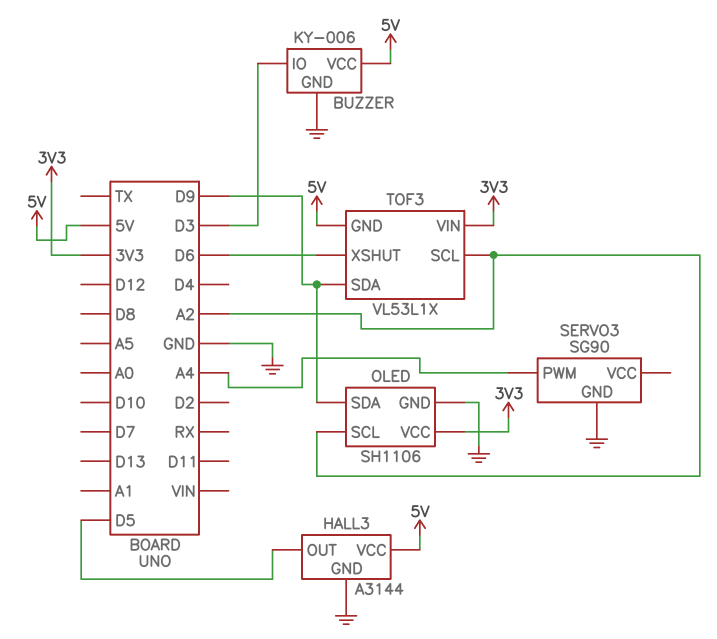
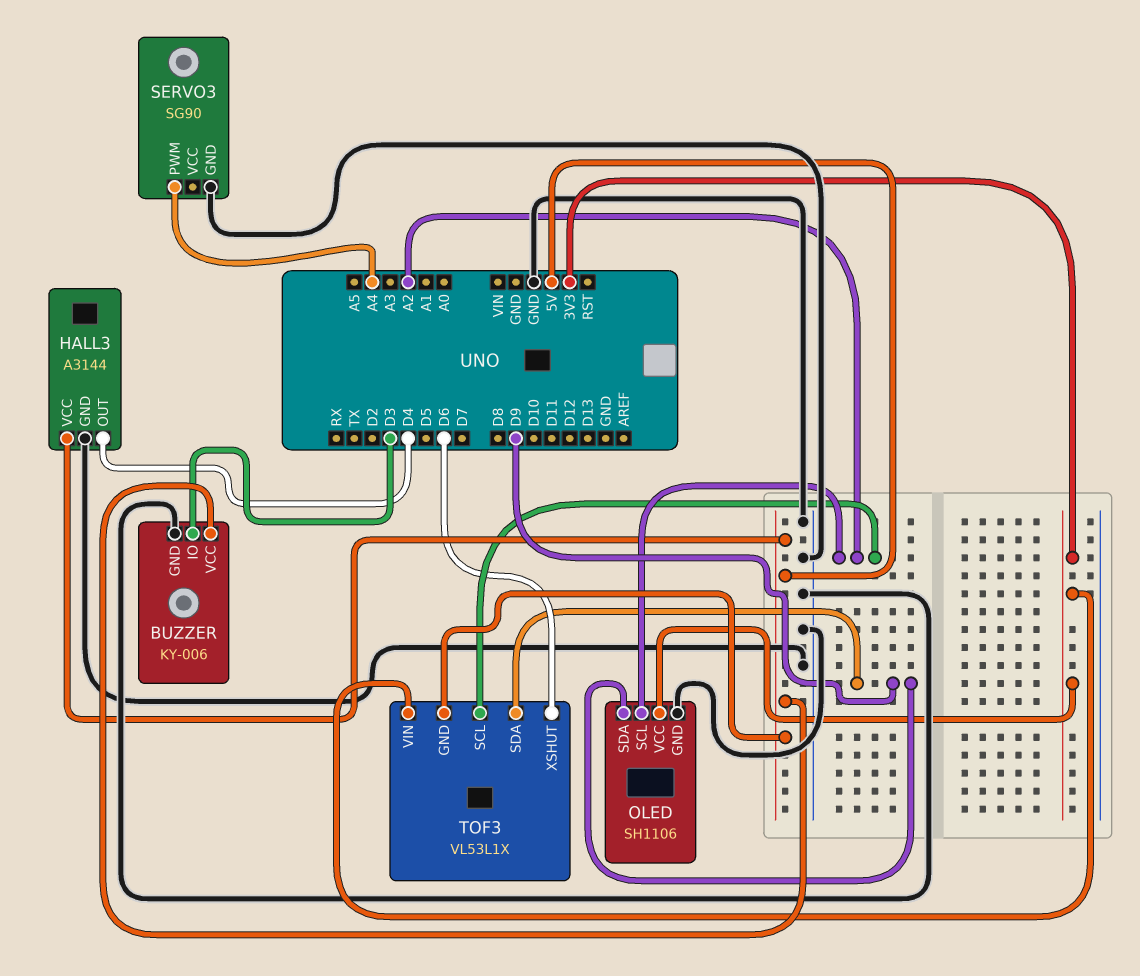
HALL3 pin OUT: D5 -> D4

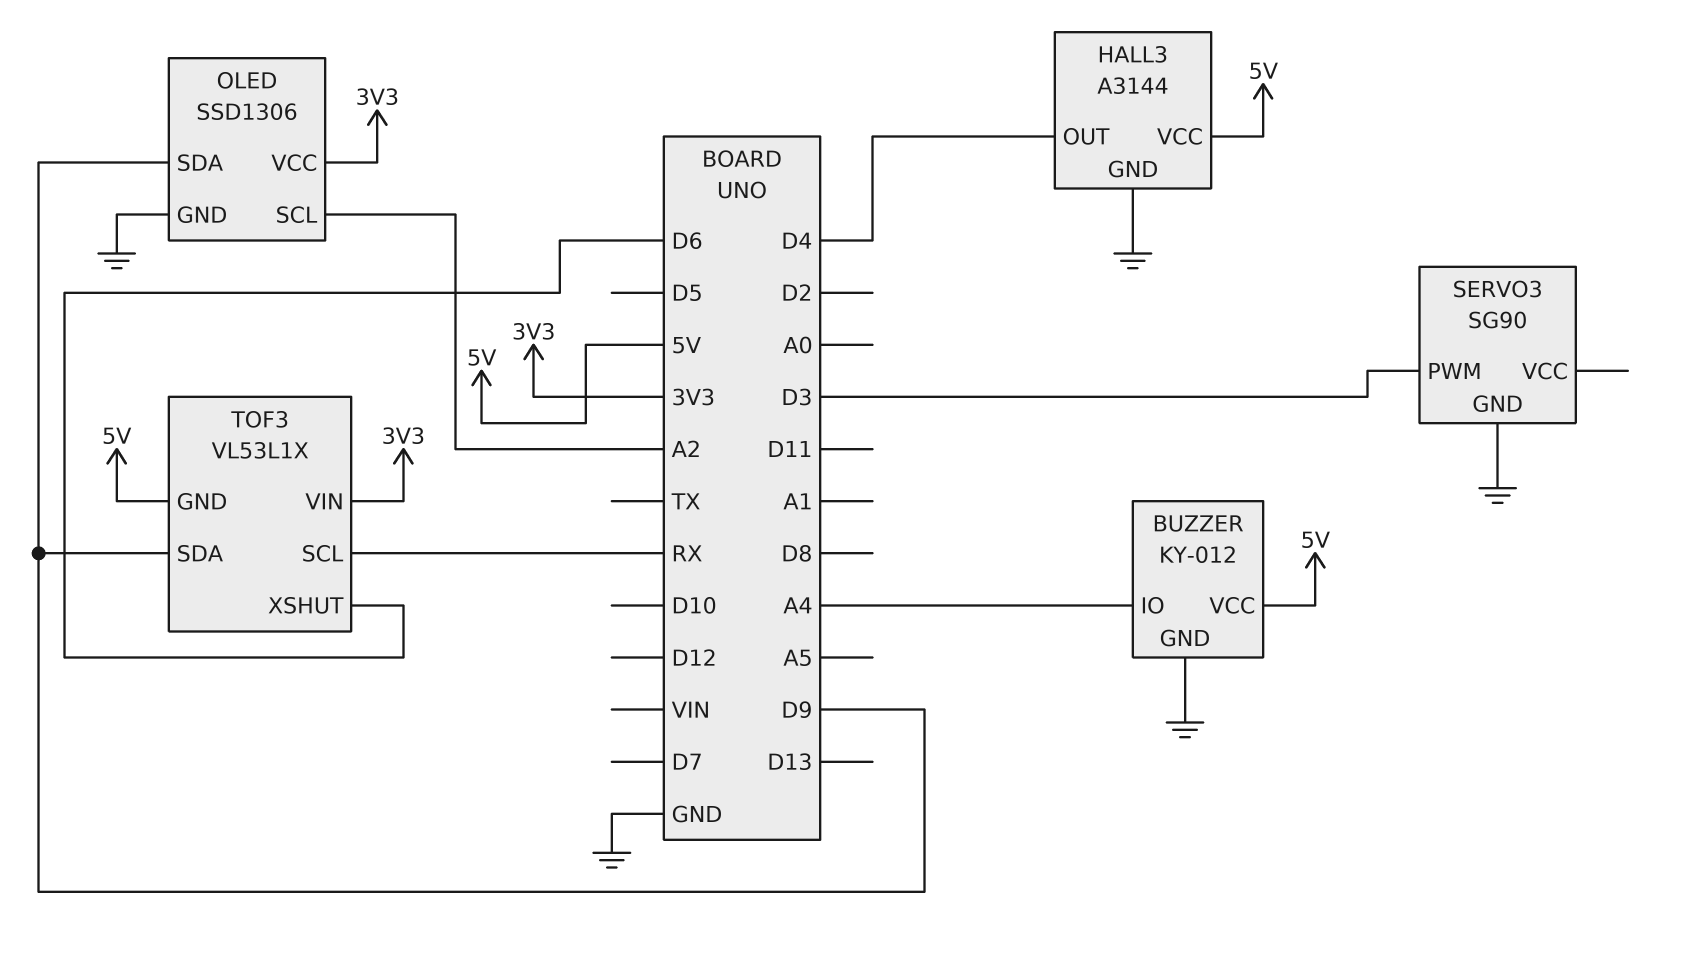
BUZZER: KY-006 -> KY-012
BUZZER pin IO: D3 -> A4
OLED: SH1106 -> SSD1306
SERVO3 pin PWM: A4 -> D3
TOF3 pin SCL: A2 -> RX

